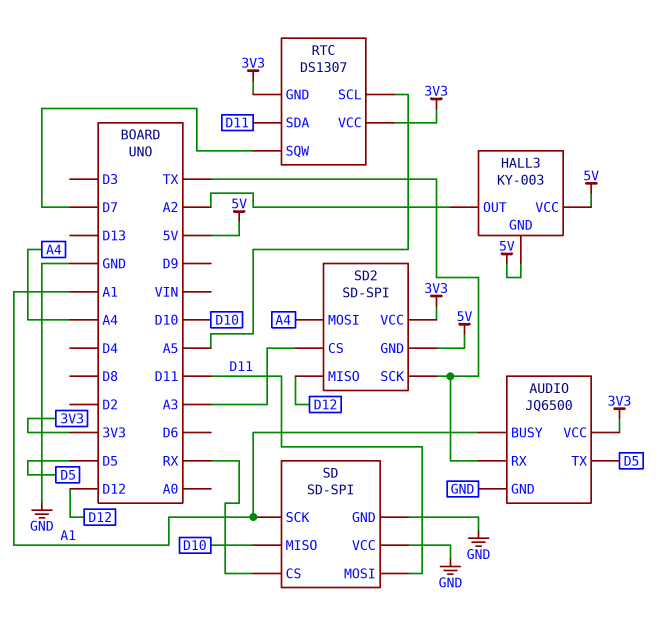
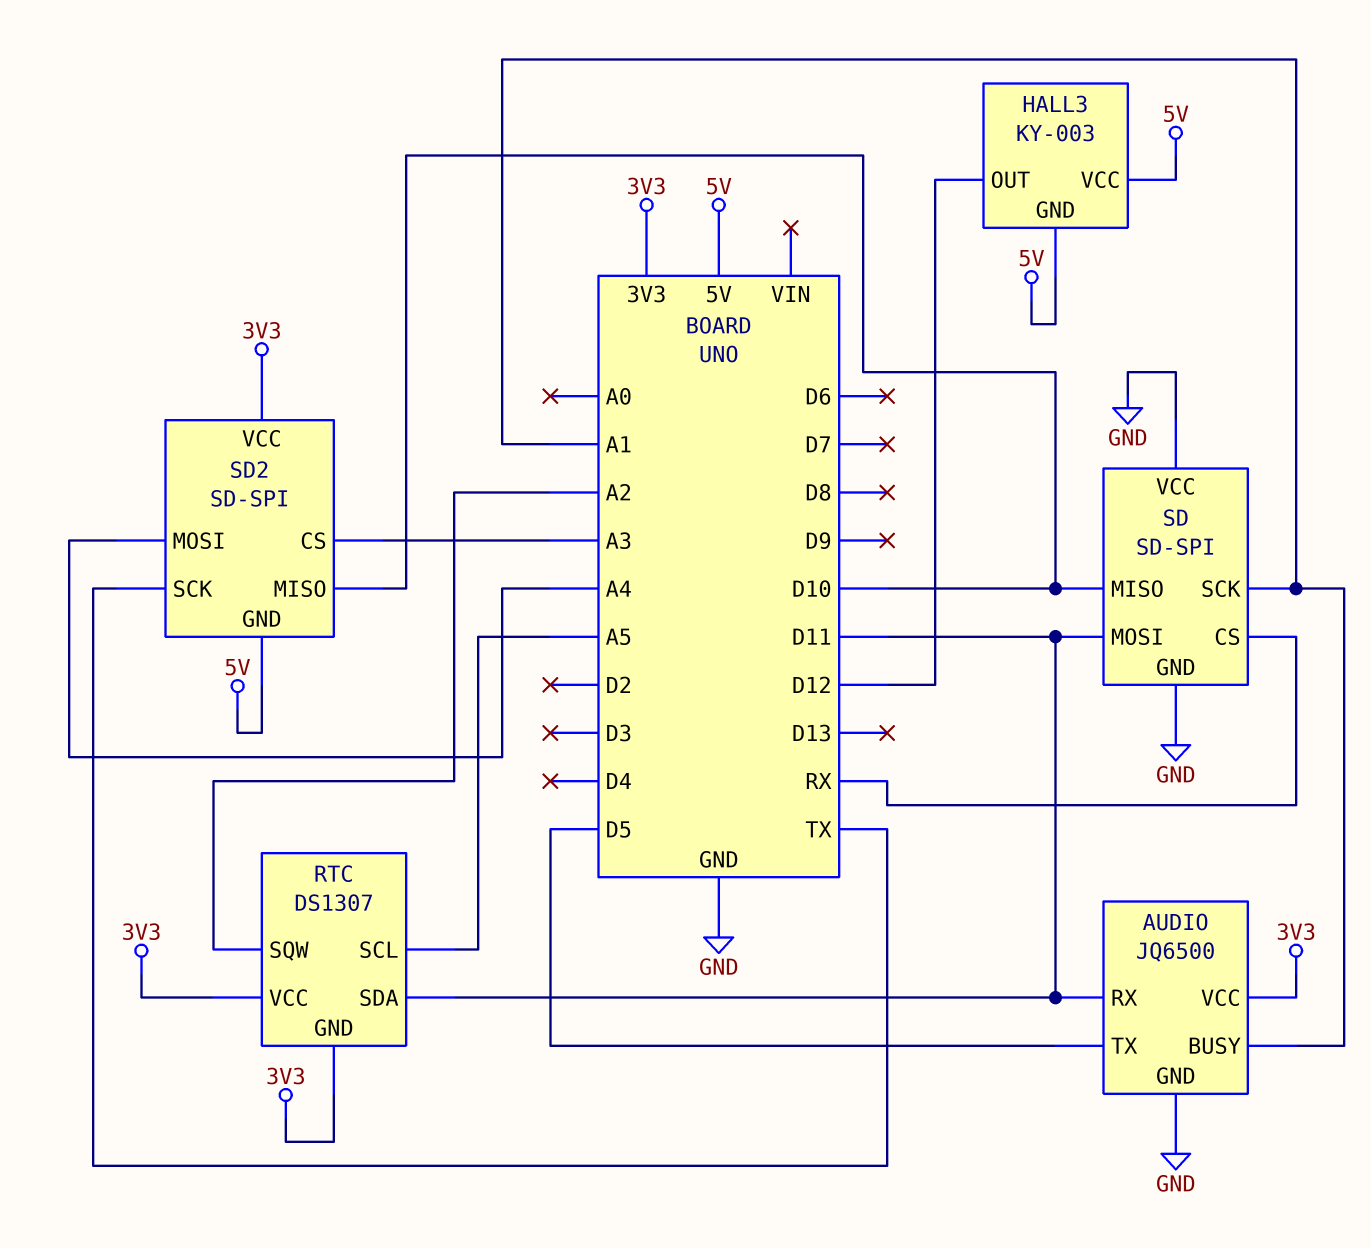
AUDIO pin RX: TX -> D11
HALL3 pin OUT: A2 -> D12
RTC pin SQW: D7 -> A2
SD2 pin MISO: D12 -> D10

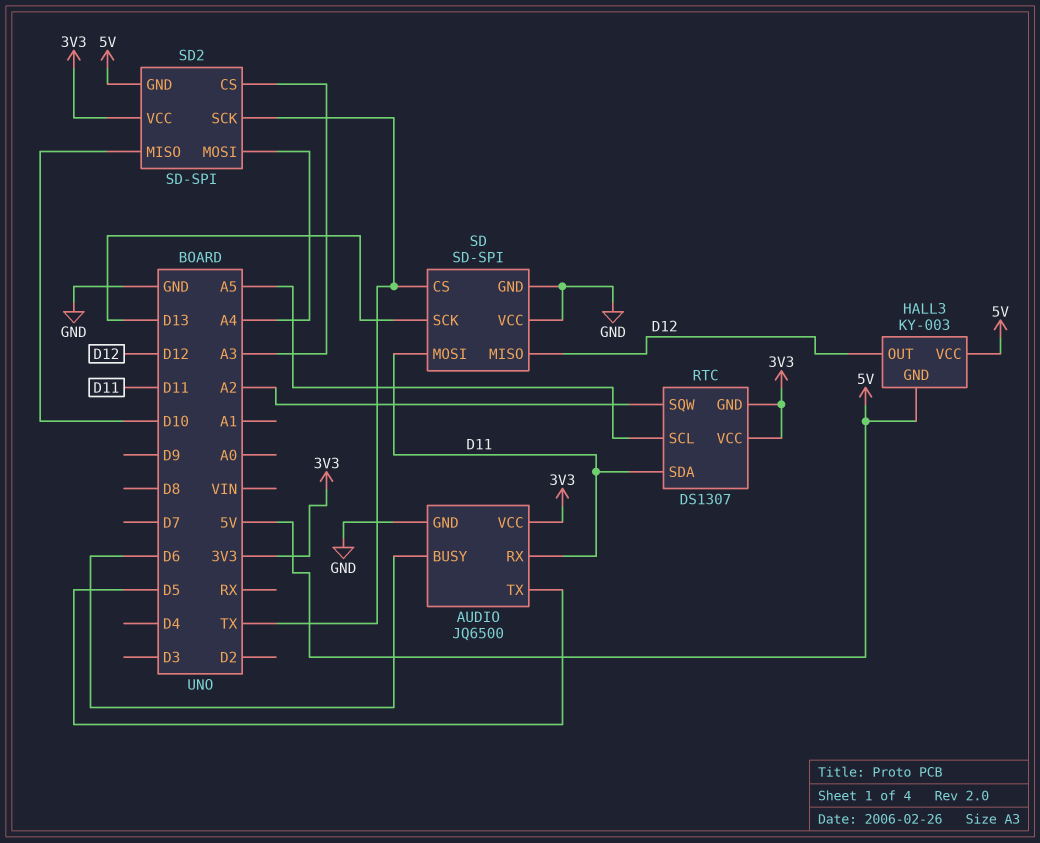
AUDIO pin BUSY: A1 -> D6
SD pin CS: RX -> TX
SD pin MISO: D10 -> D12
SD pin SCK: A1 -> D13

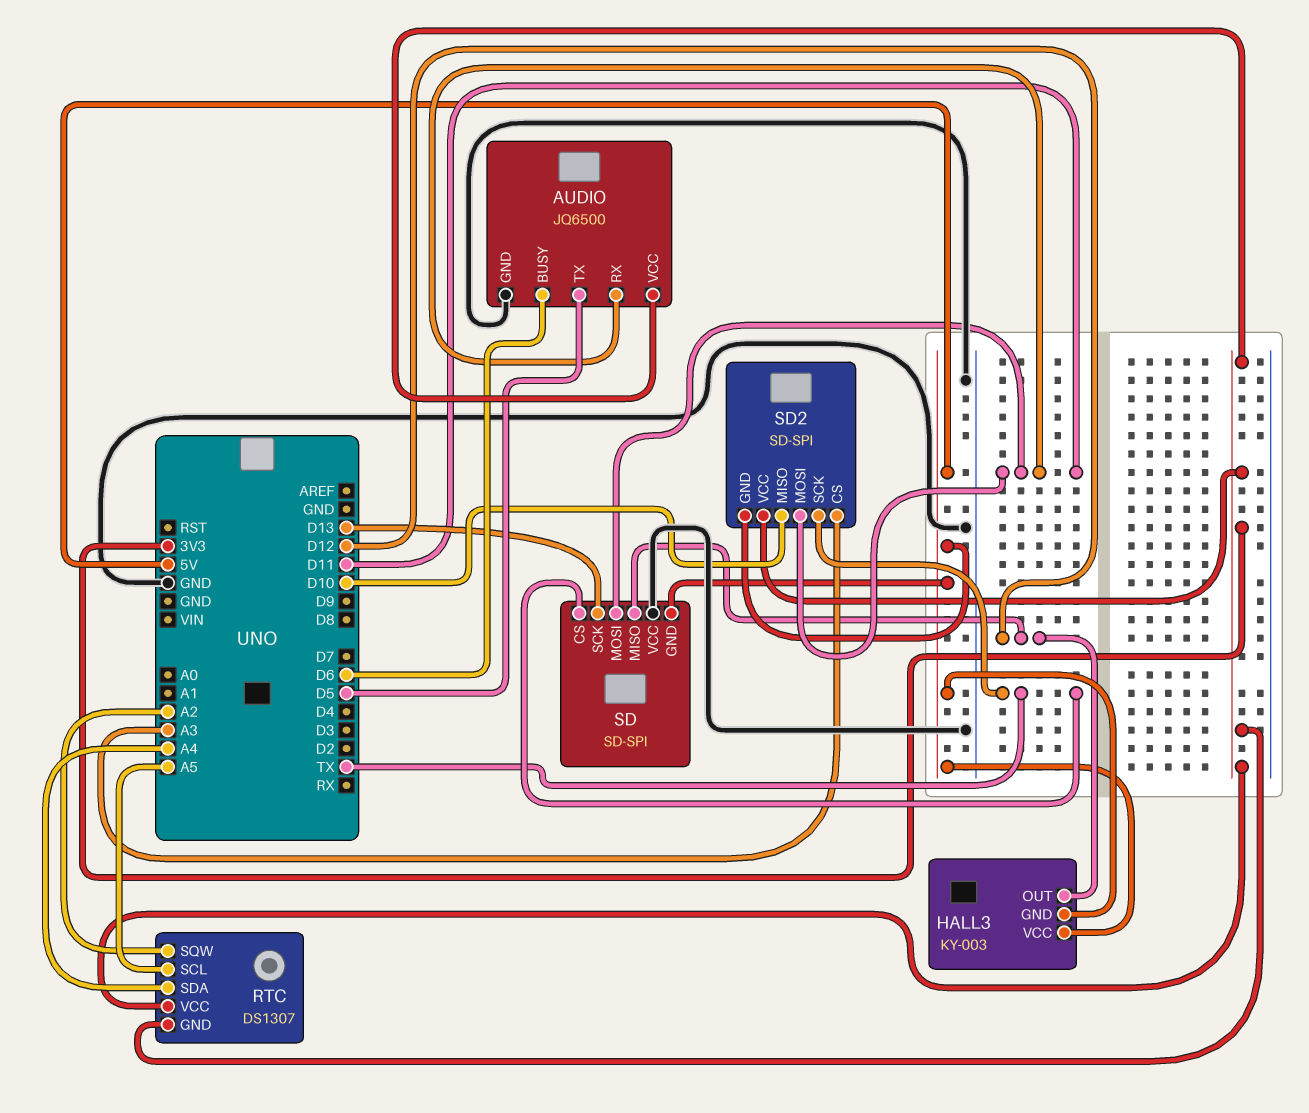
RTC pin SDA: D11 -> A4
SD pin GND: GND -> 5V
SD2 pin MOSI: A4 -> D11

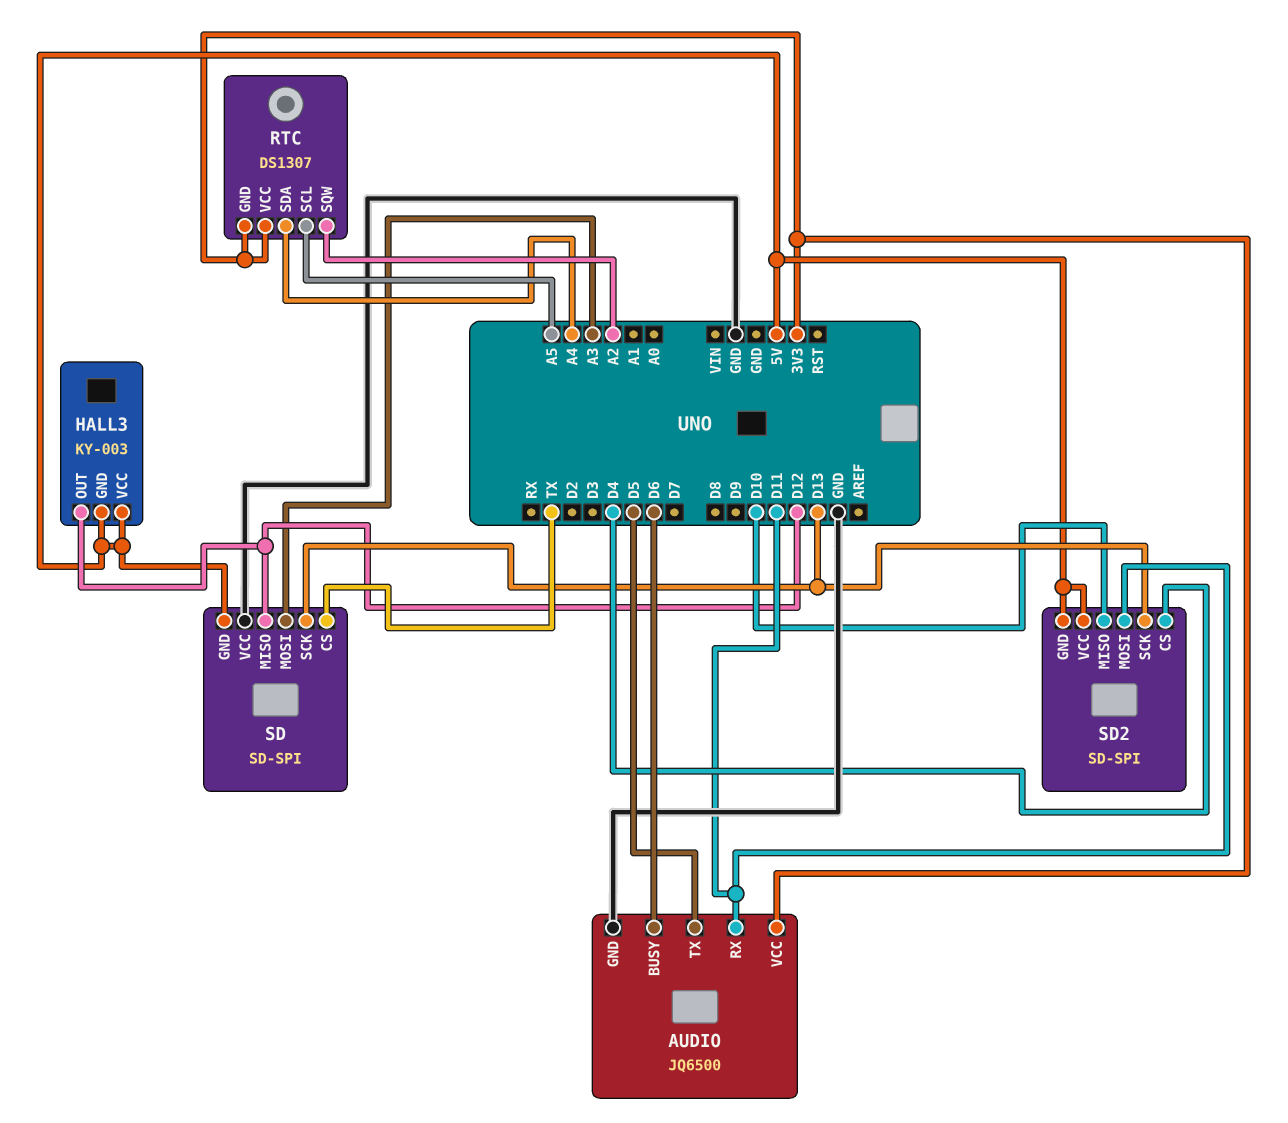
SD pin MOSI: D11 -> A3
SD2 pin CS: A3 -> D4
SD2 pin SCK: TX -> D13
SD2 pin VCC: 3V3 -> 5V

